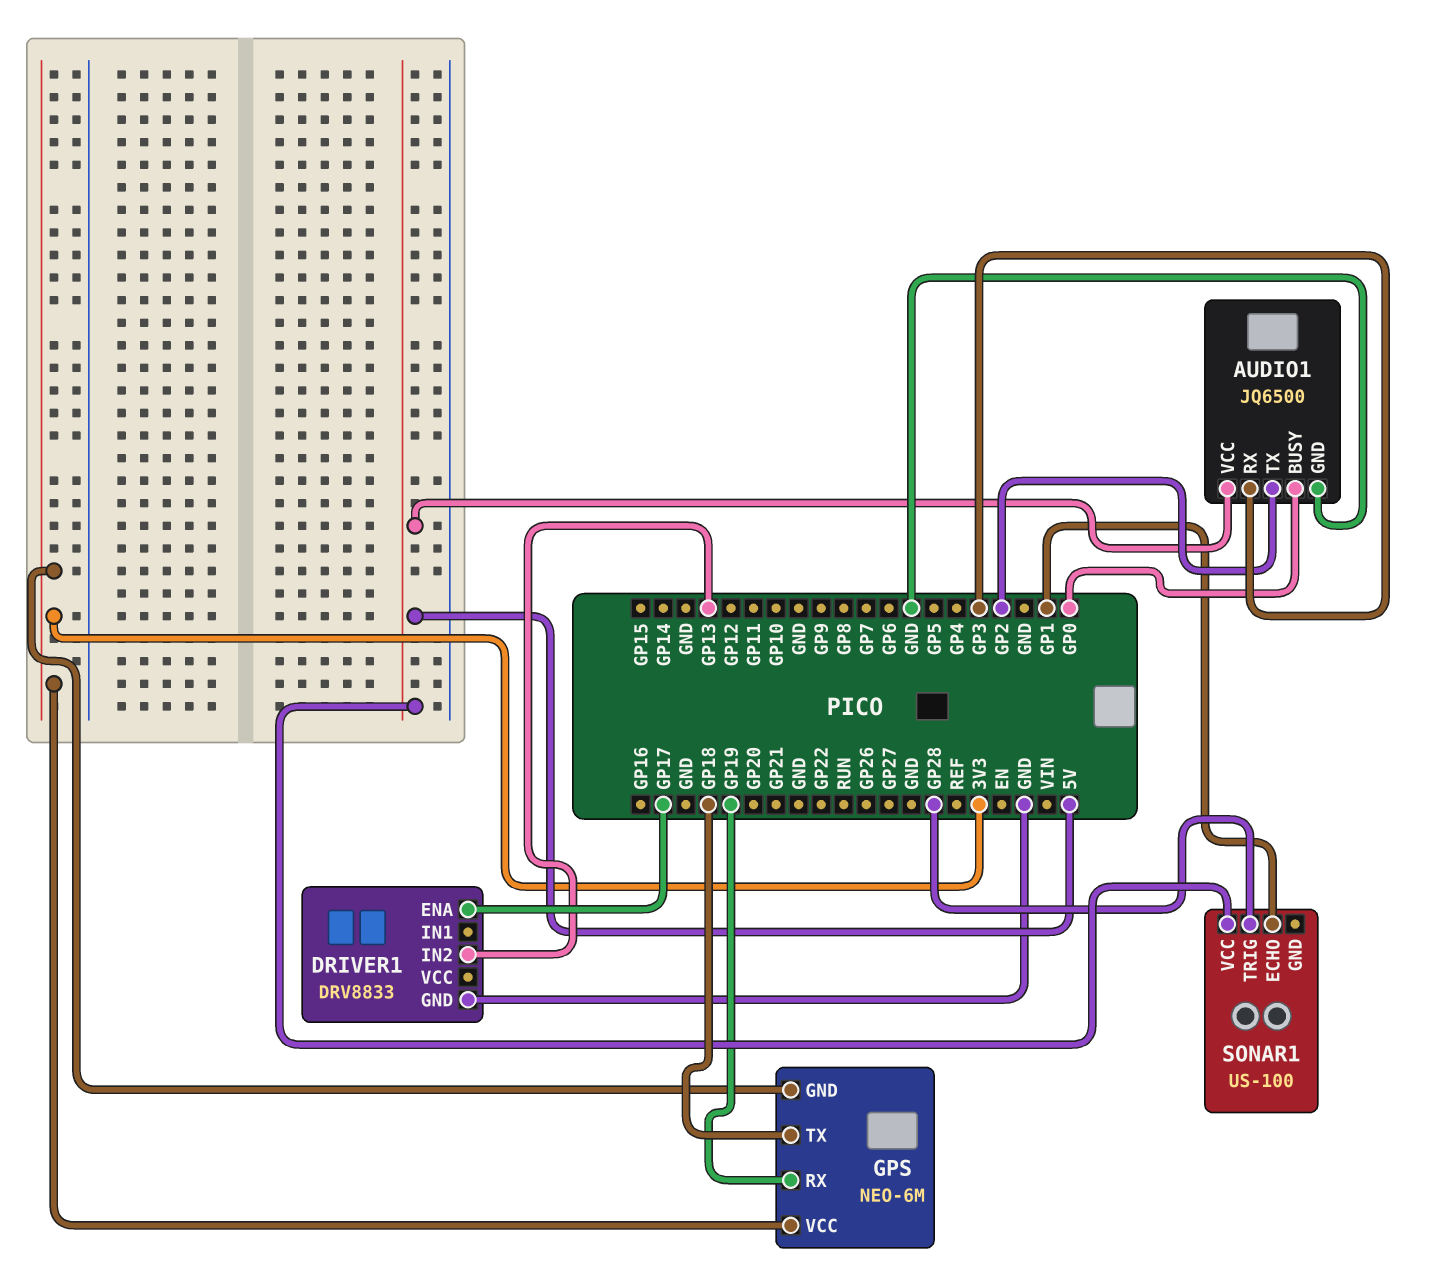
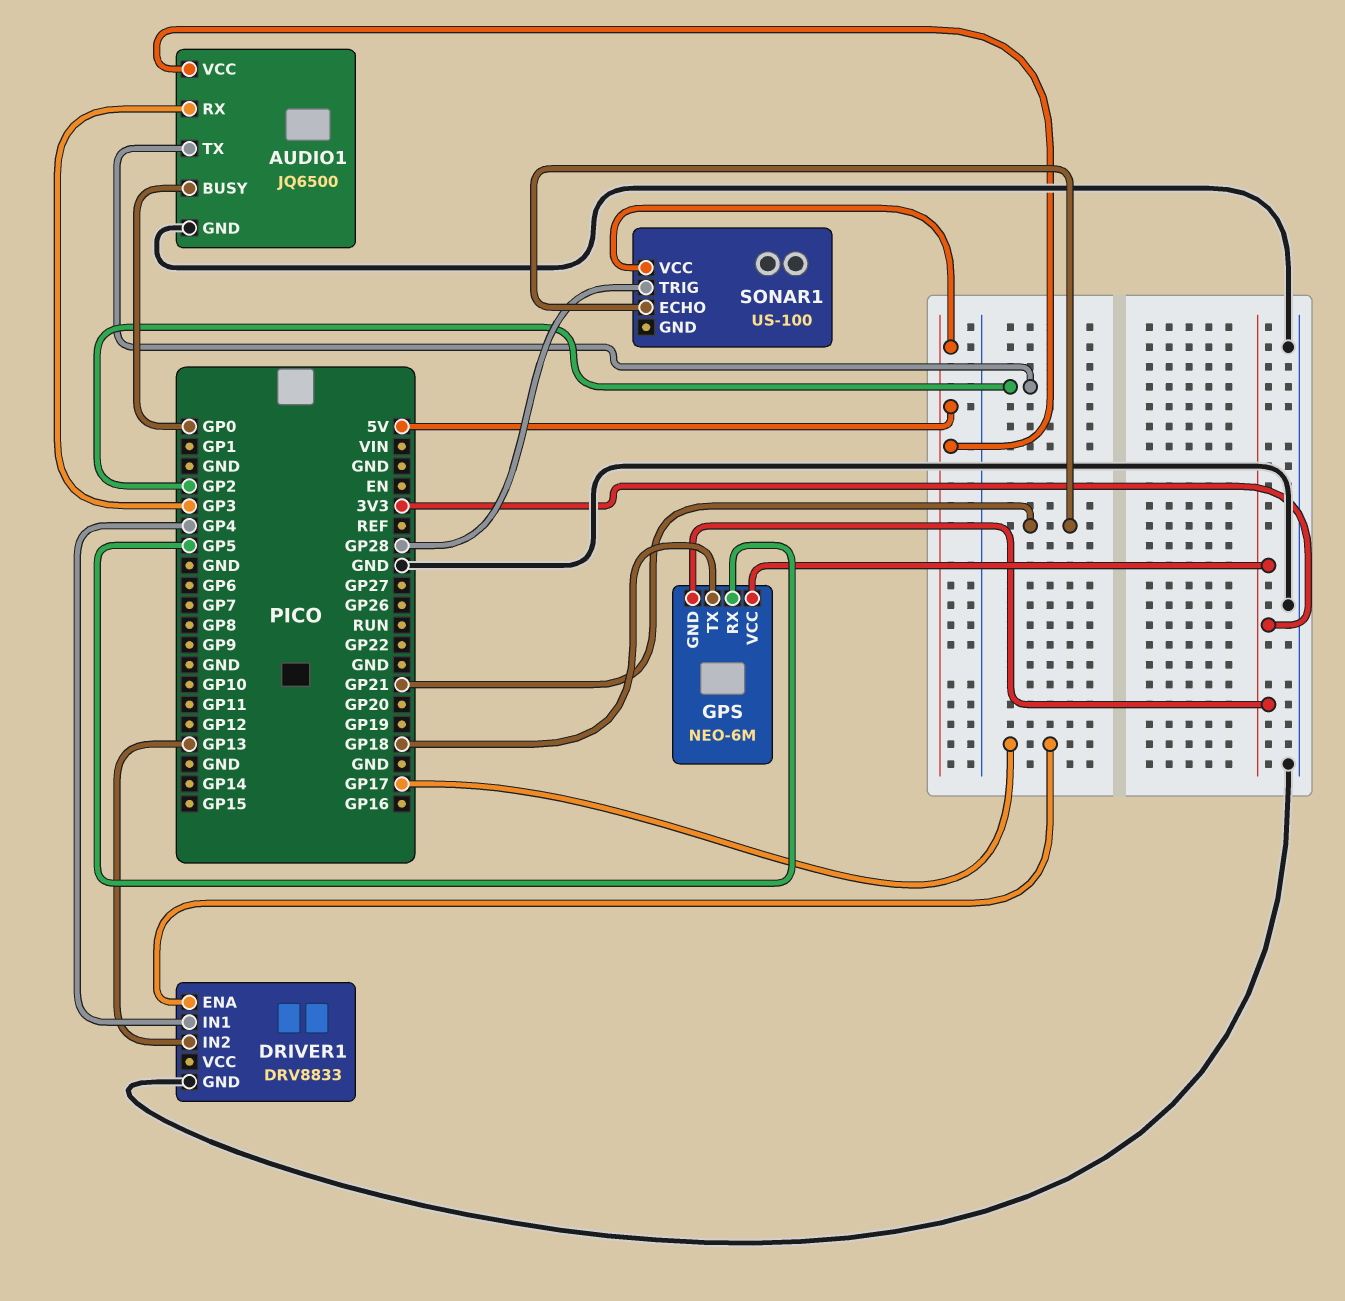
DRIVER1 pin IN1: none -> GP4
GPS pin RX: GP19 -> GP5
SONAR1 pin ECHO: GP1 -> GP21

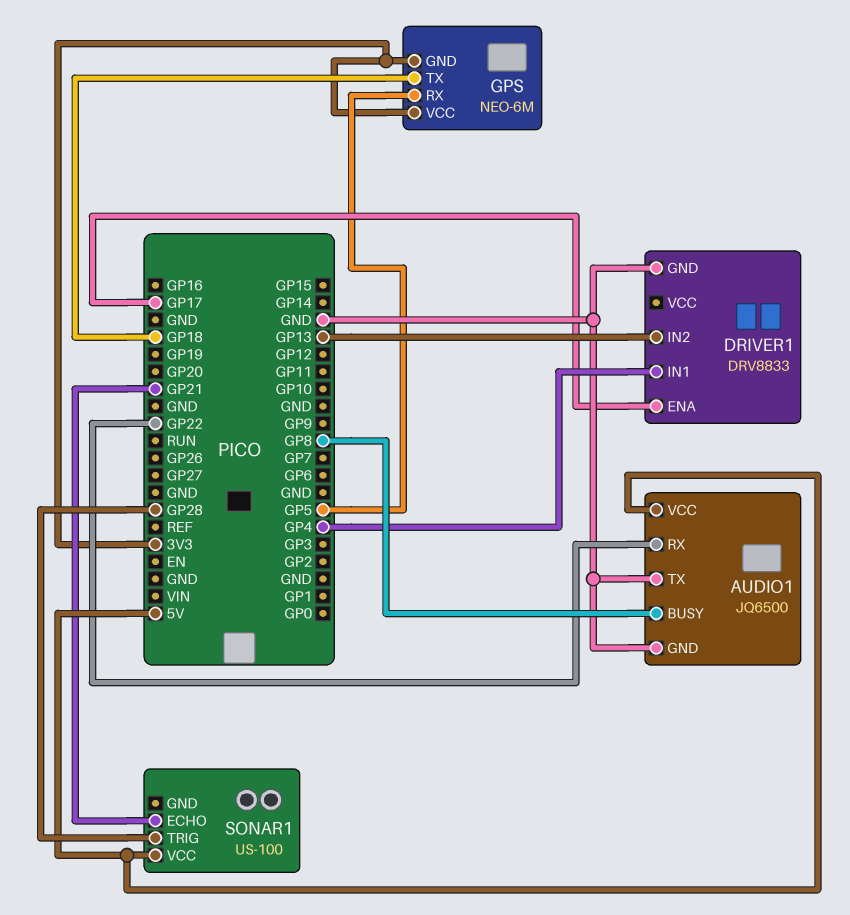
AUDIO1 pin BUSY: GP0 -> GP8
AUDIO1 pin RX: GP3 -> GP22
AUDIO1 pin TX: GP2 -> GND

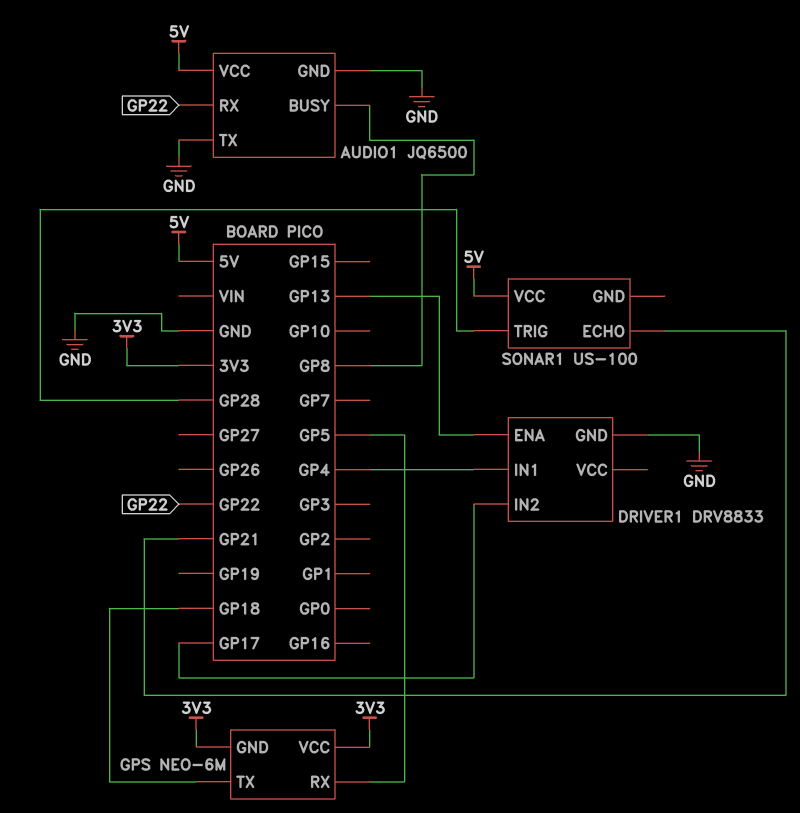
DRIVER1 pin ENA: GP17 -> GP13
DRIVER1 pin IN2: GP13 -> GP17

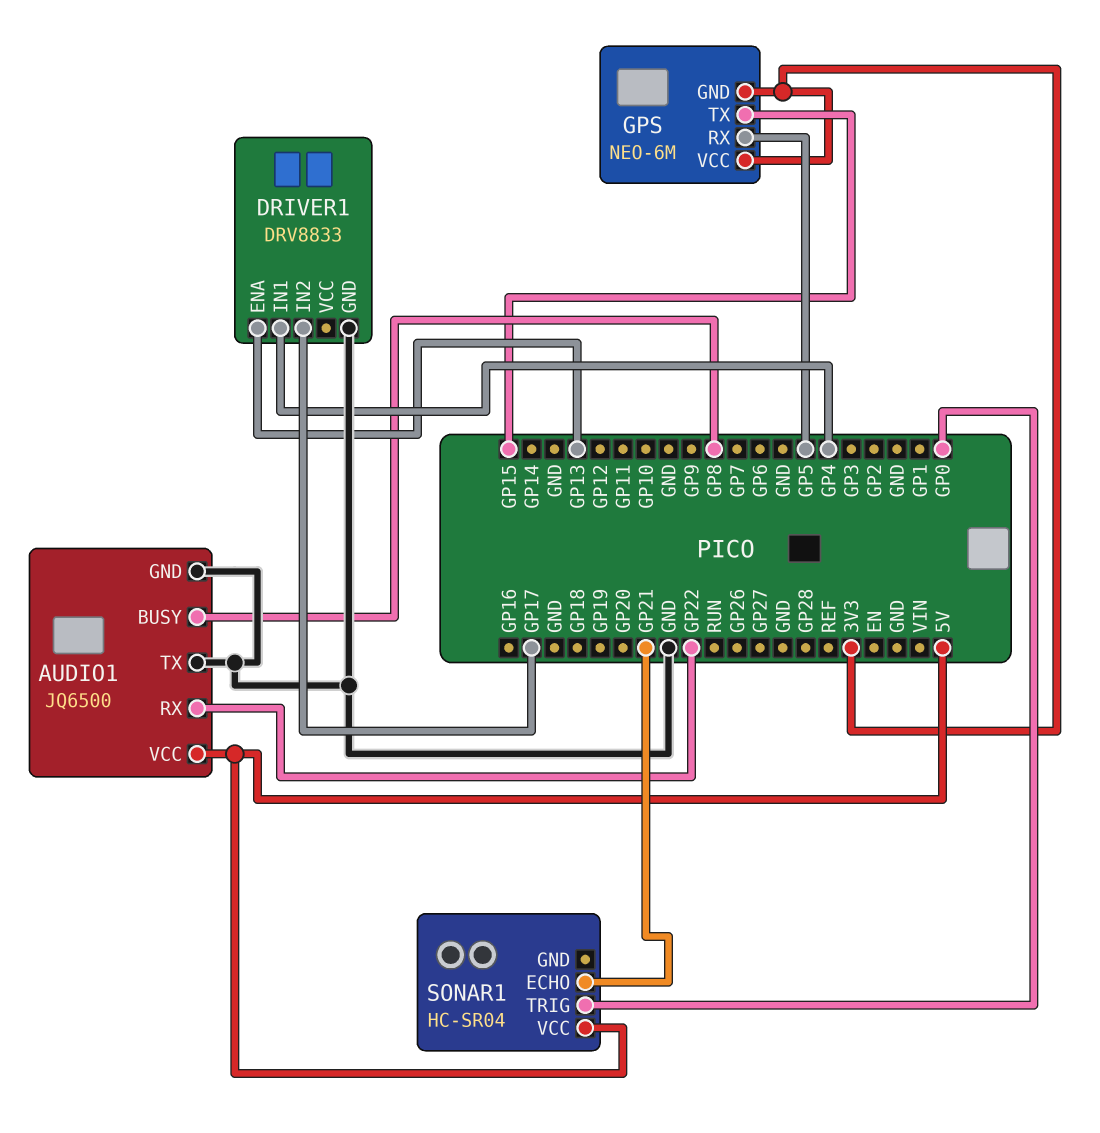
GPS pin TX: GP18 -> GP15
SONAR1: US-100 -> HC-SR04
SONAR1 pin TRIG: GP28 -> GP0

